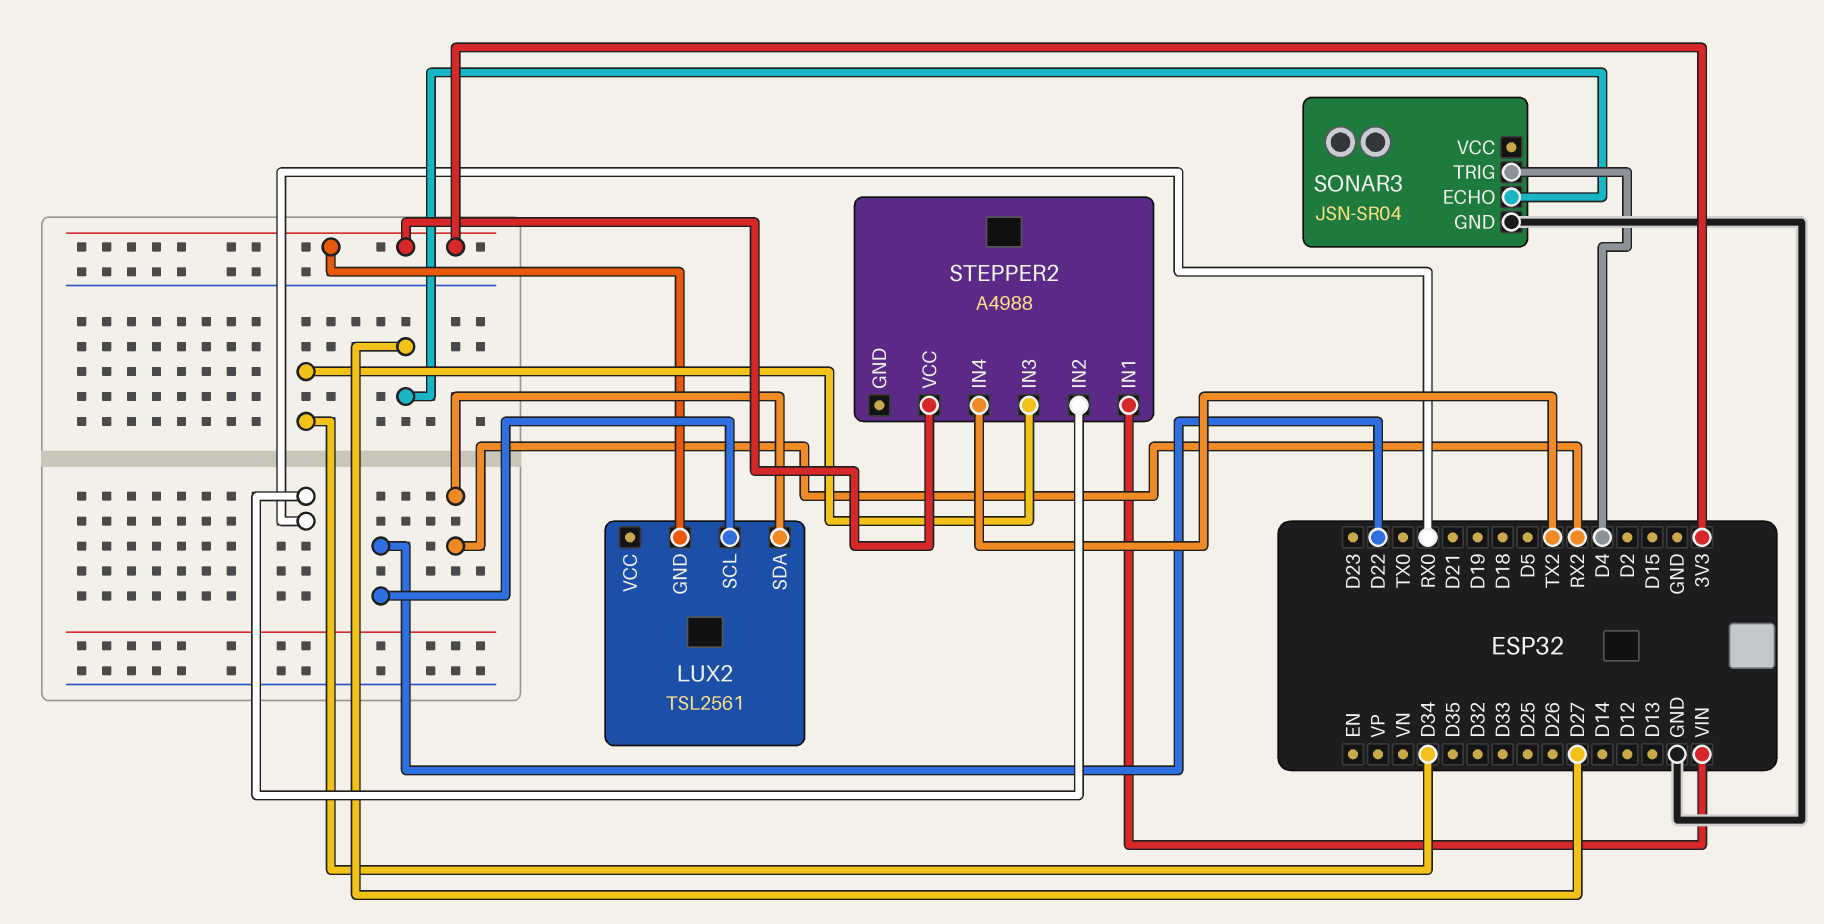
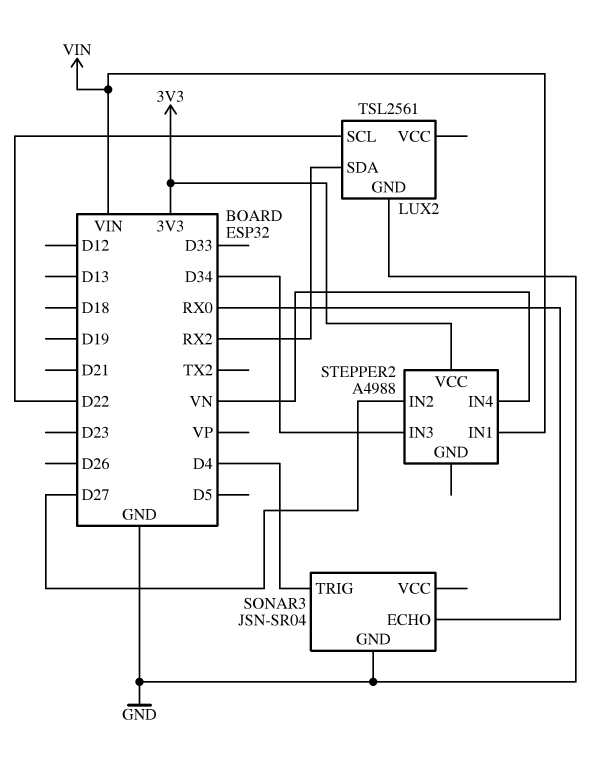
LUX2 pin GND: 3V3 -> GND
SONAR3 pin ECHO: D27 -> RX0
STEPPER2 pin IN2: RX0 -> D27
STEPPER2 pin IN4: TX2 -> VN

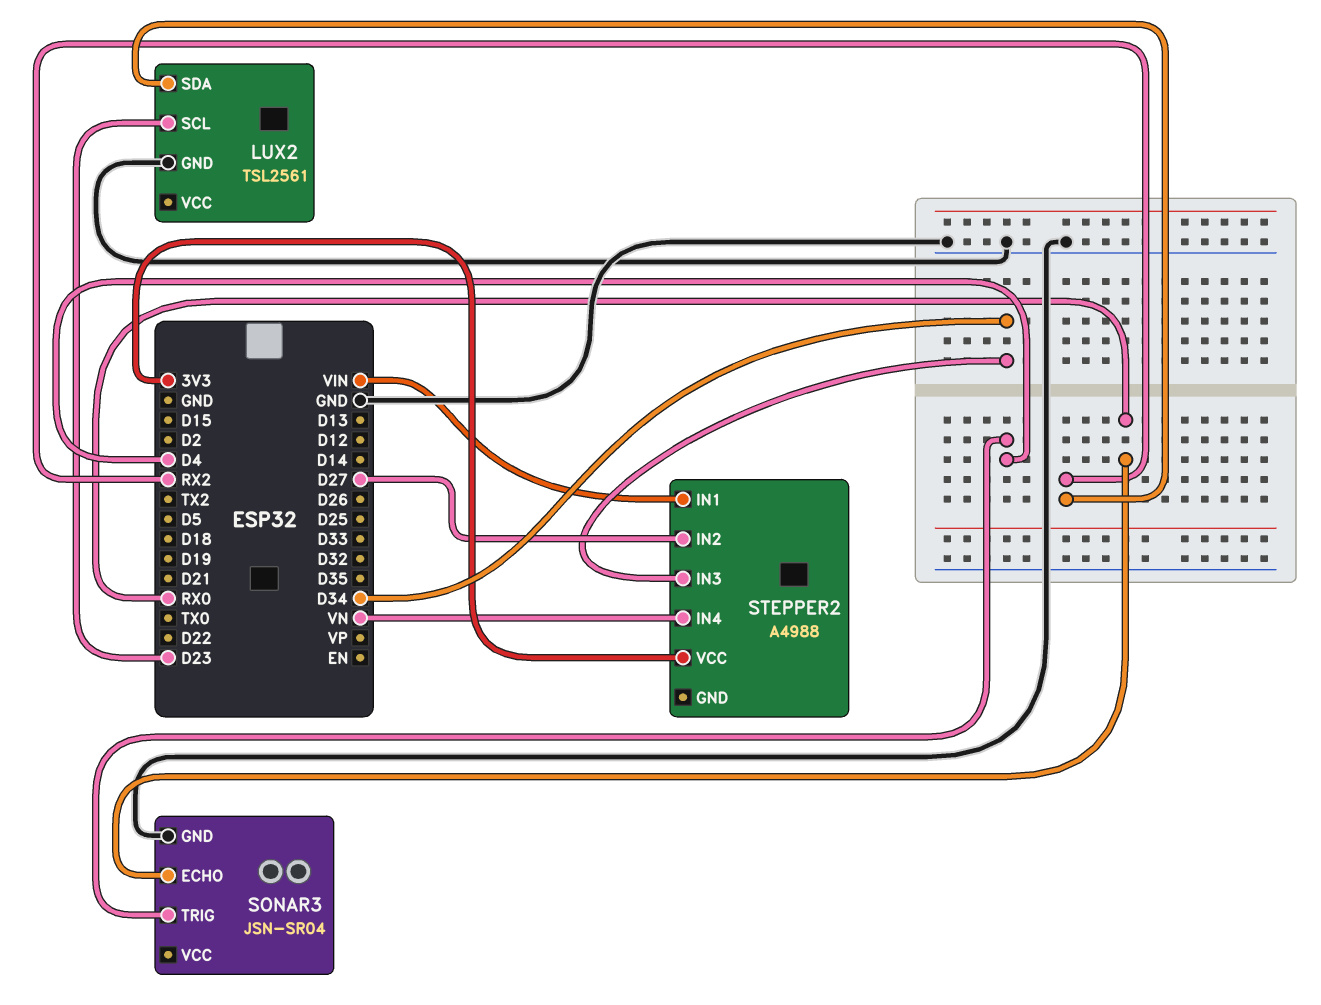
LUX2 pin SCL: D22 -> D23

